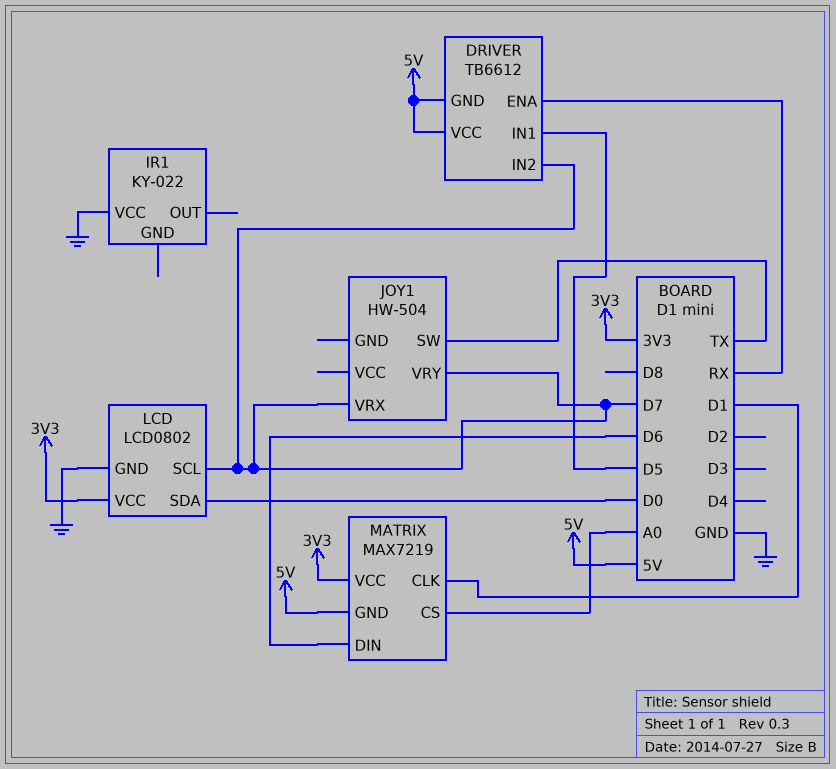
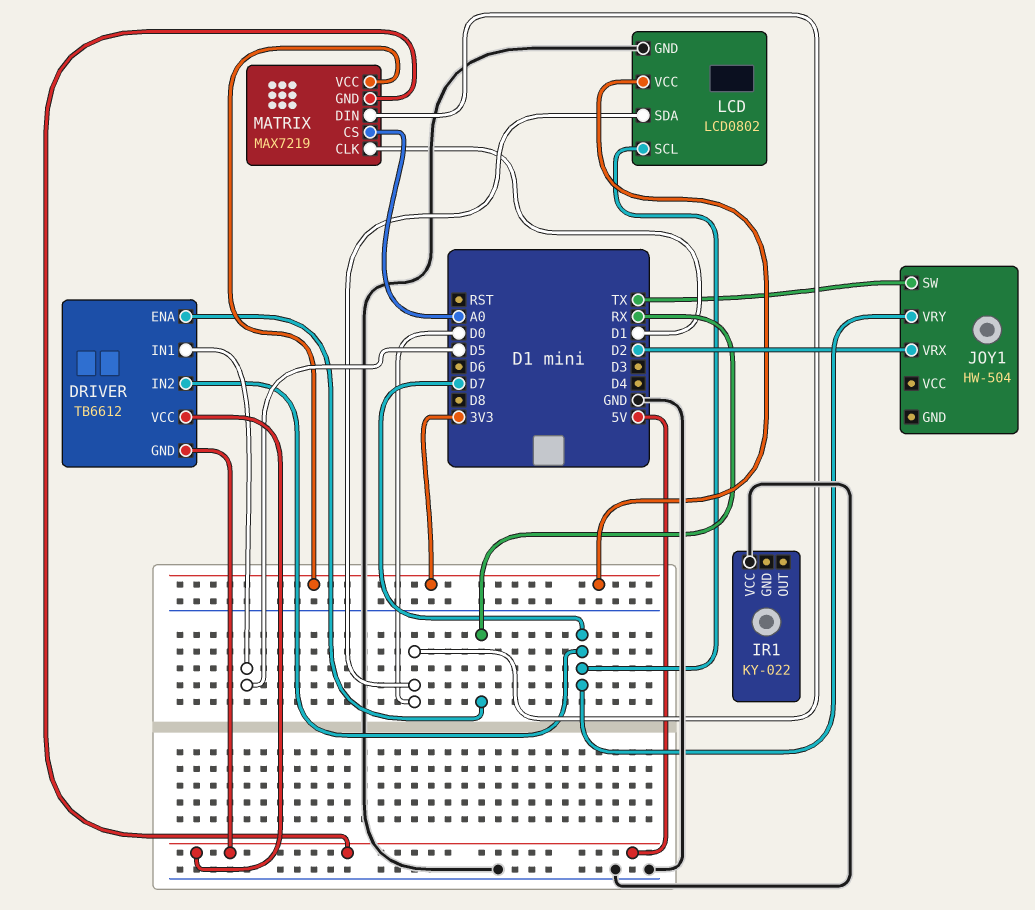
JOY1 pin VRX: D7 -> D2
MATRIX pin DIN: D6 -> D0

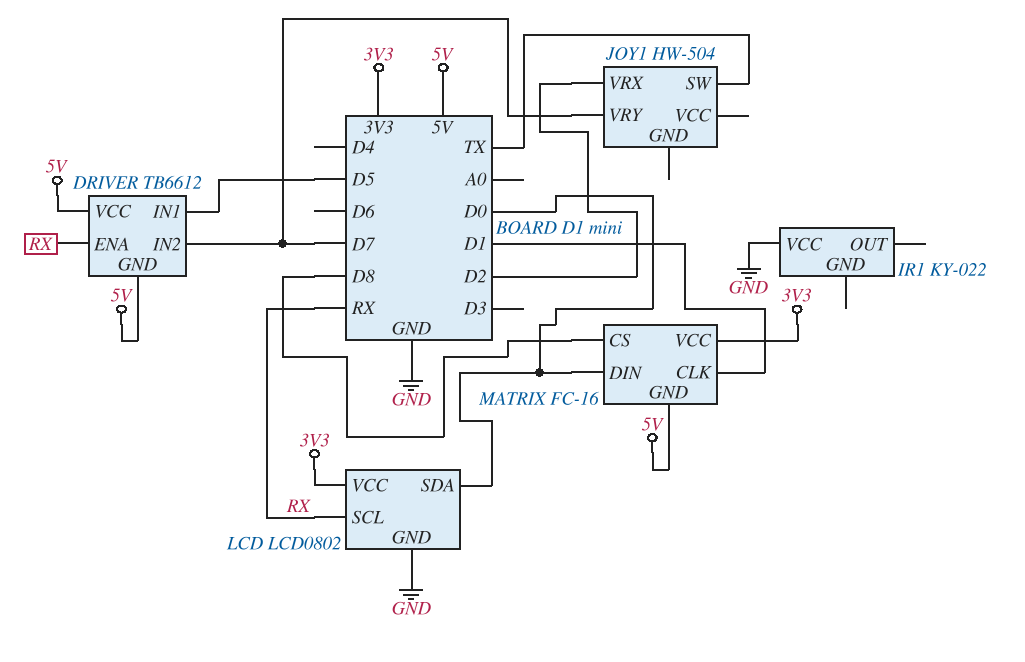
LCD pin SCL: D7 -> RX
MATRIX: MAX7219 -> FC-16
MATRIX pin CS: A0 -> D8

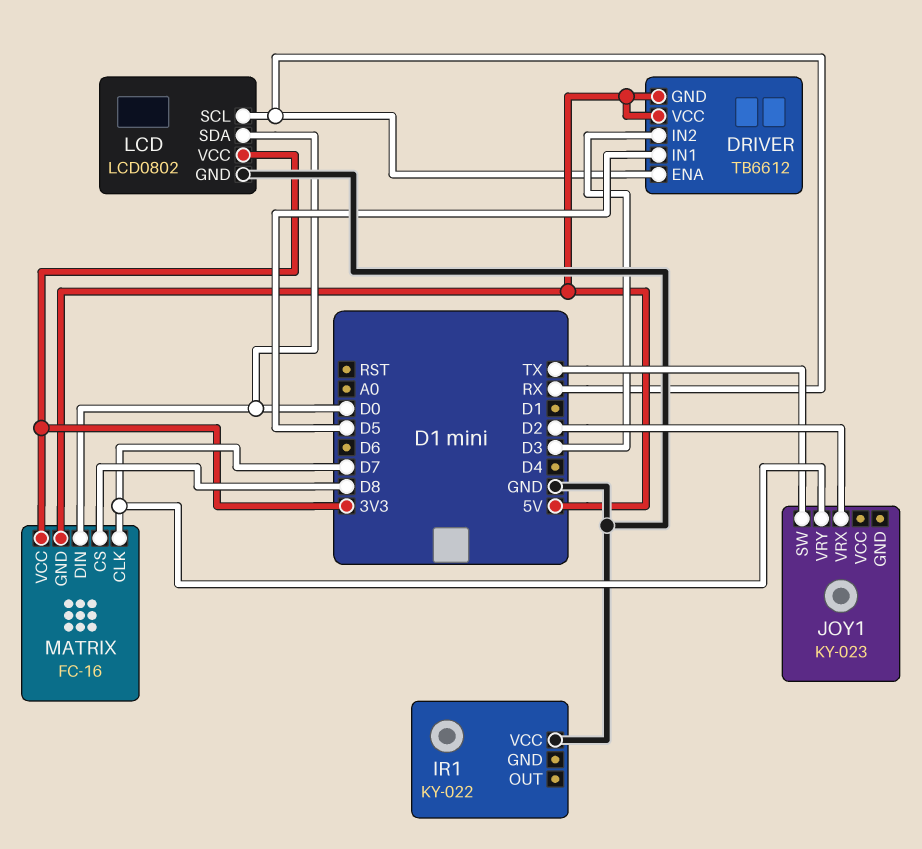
DRIVER pin IN2: D7 -> D3
JOY1: HW-504 -> KY-023
MATRIX pin CLK: D1 -> D7

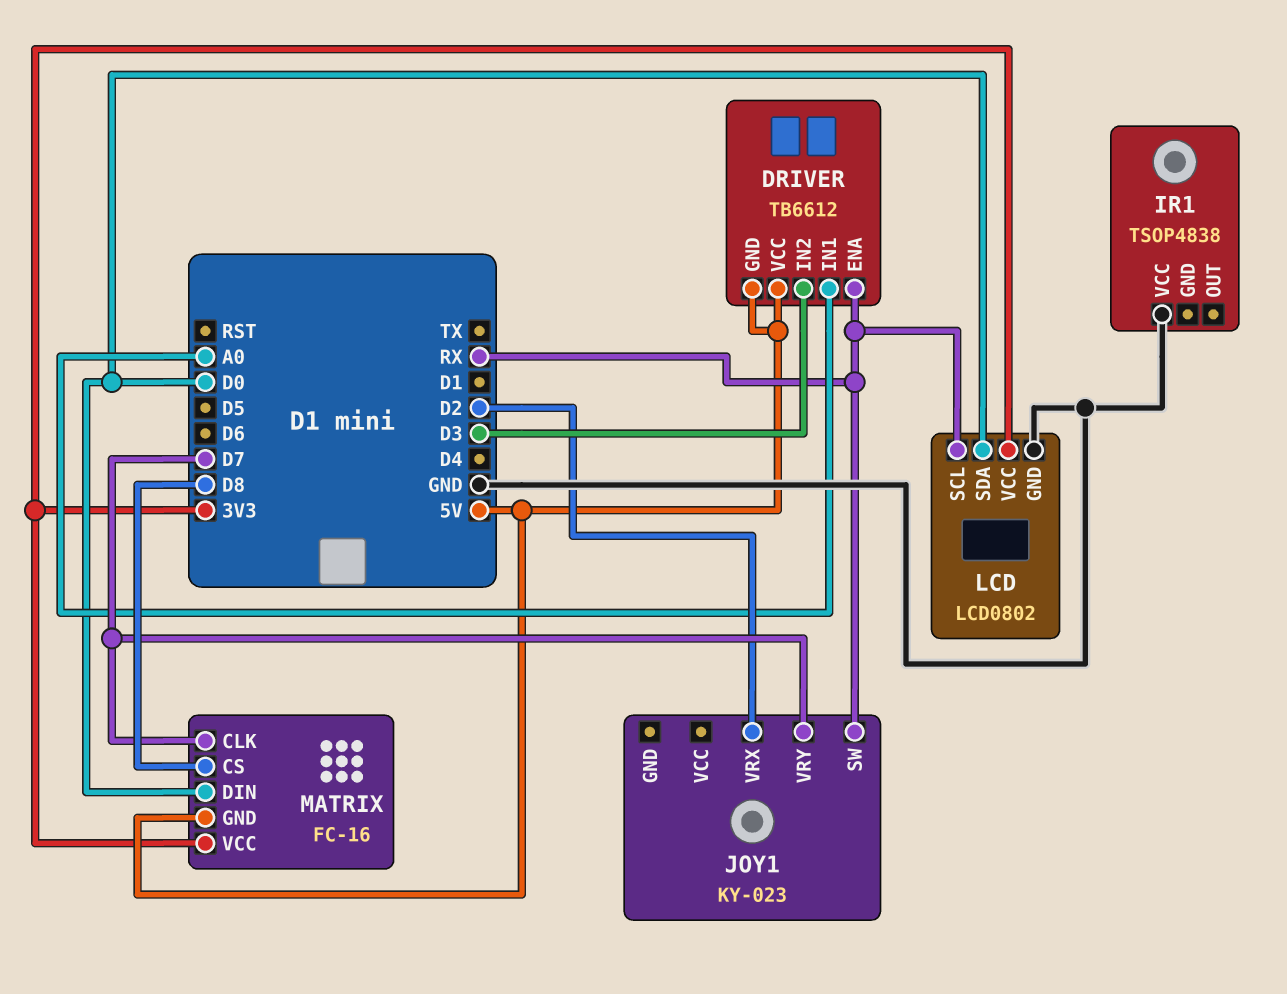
DRIVER pin IN1: D5 -> A0
IR1: KY-022 -> TSOP4838
JOY1 pin SW: TX -> RX

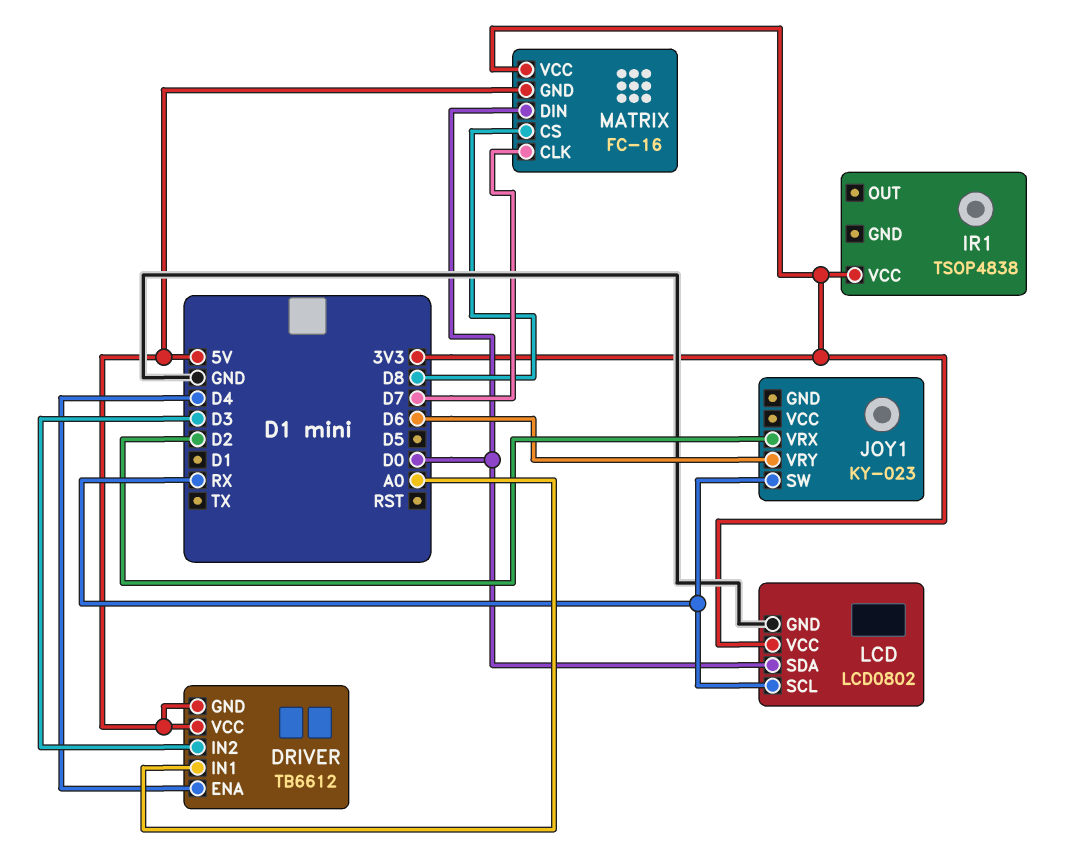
DRIVER pin ENA: RX -> D4
IR1 pin VCC: GND -> 3V3
JOY1 pin VRY: D7 -> D6

